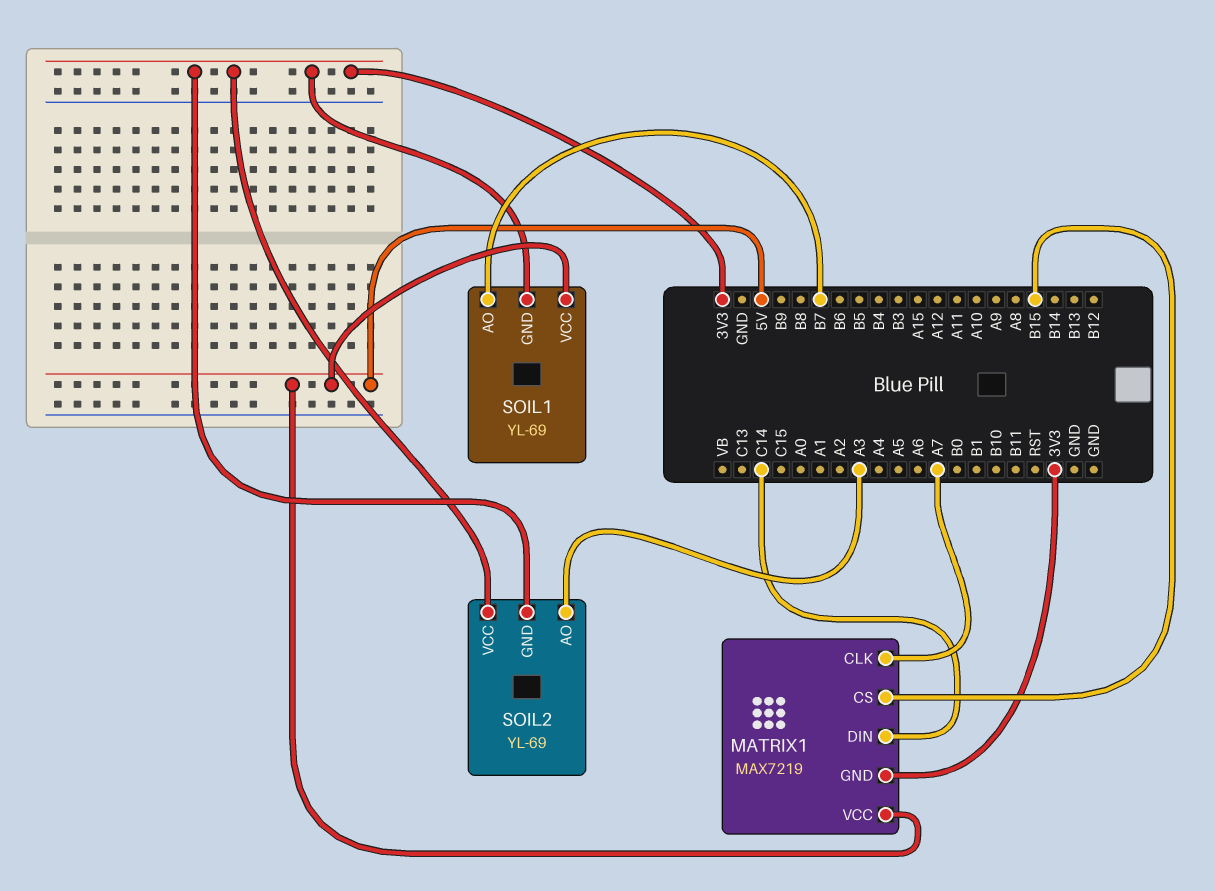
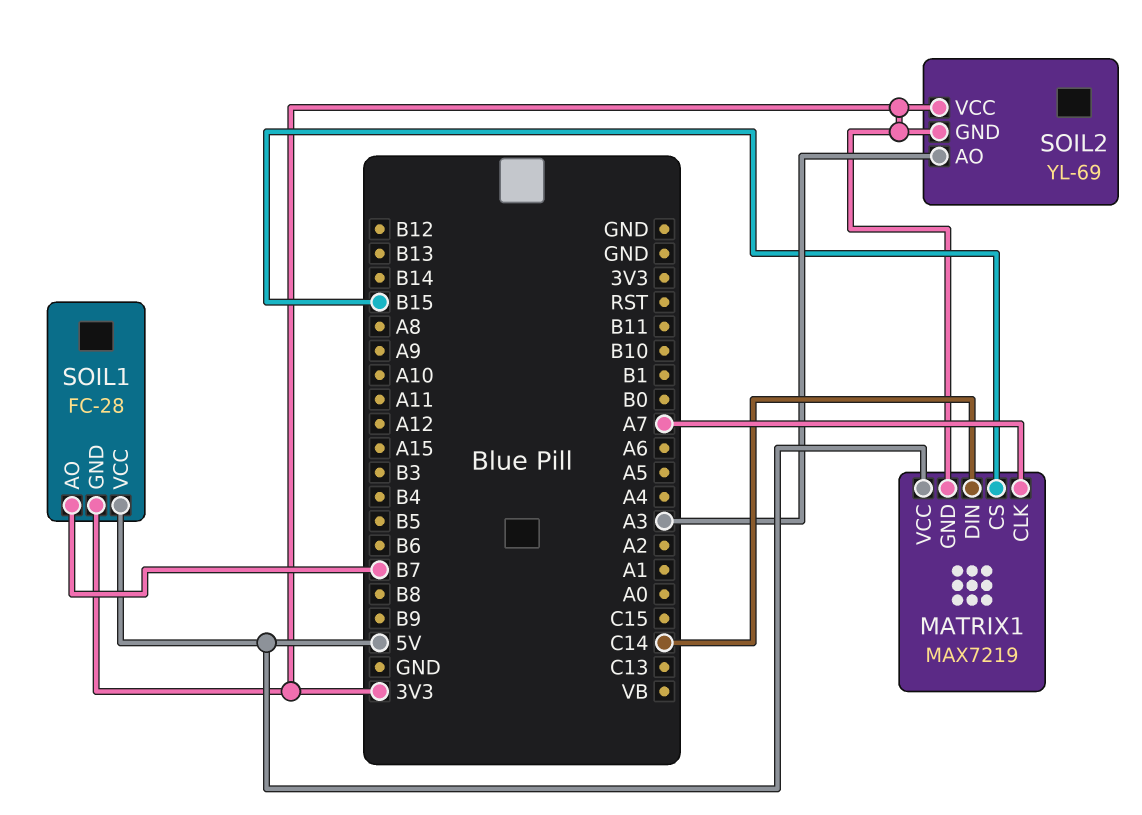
SOIL1: YL-69 -> FC-28

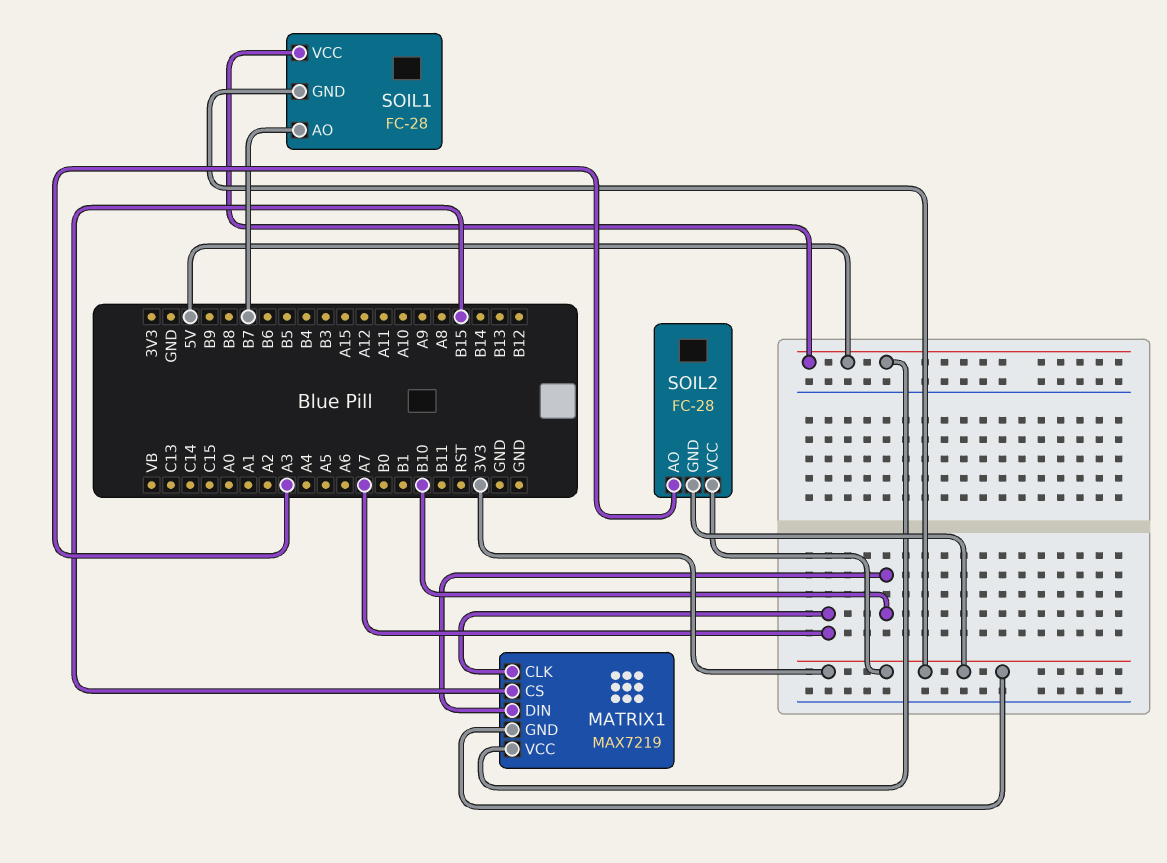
MATRIX1 pin DIN: C14 -> B10
SOIL2: YL-69 -> FC-28

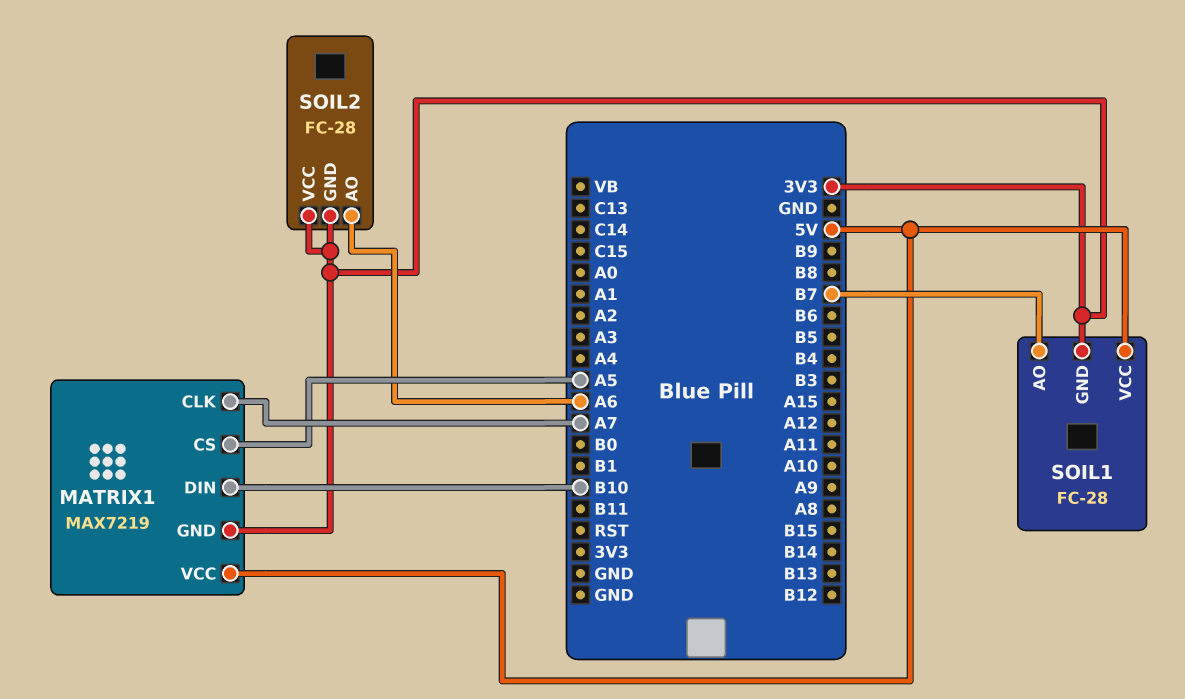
MATRIX1 pin CS: B15 -> A5
SOIL2 pin AO: A3 -> A6

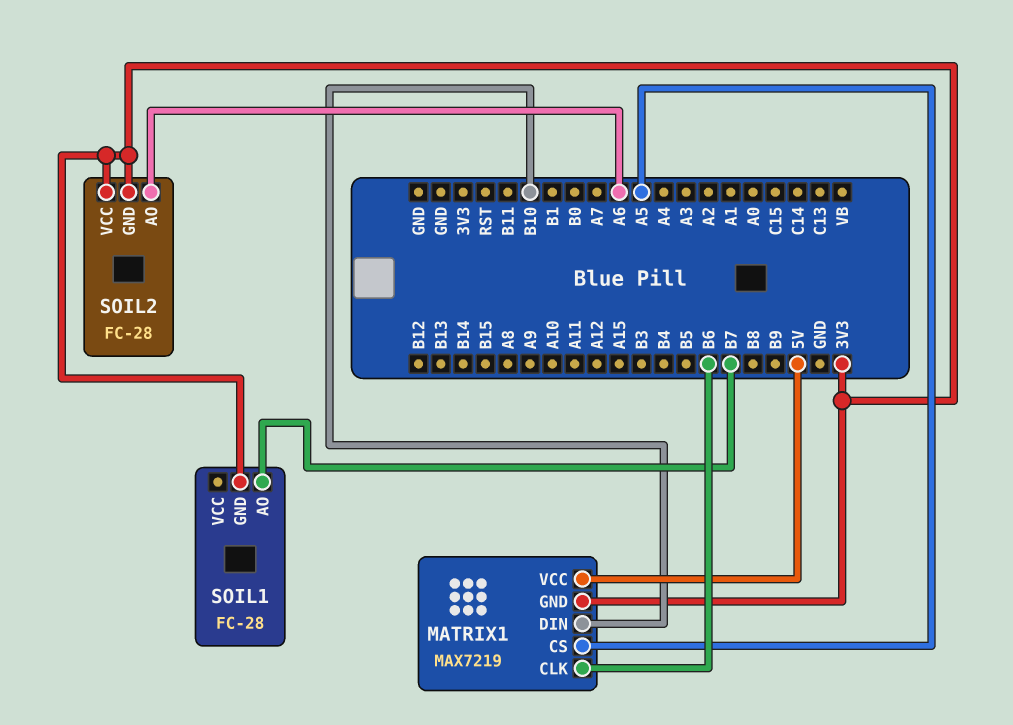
MATRIX1 pin CLK: A7 -> B6
SOIL1 pin VCC: 5V -> none

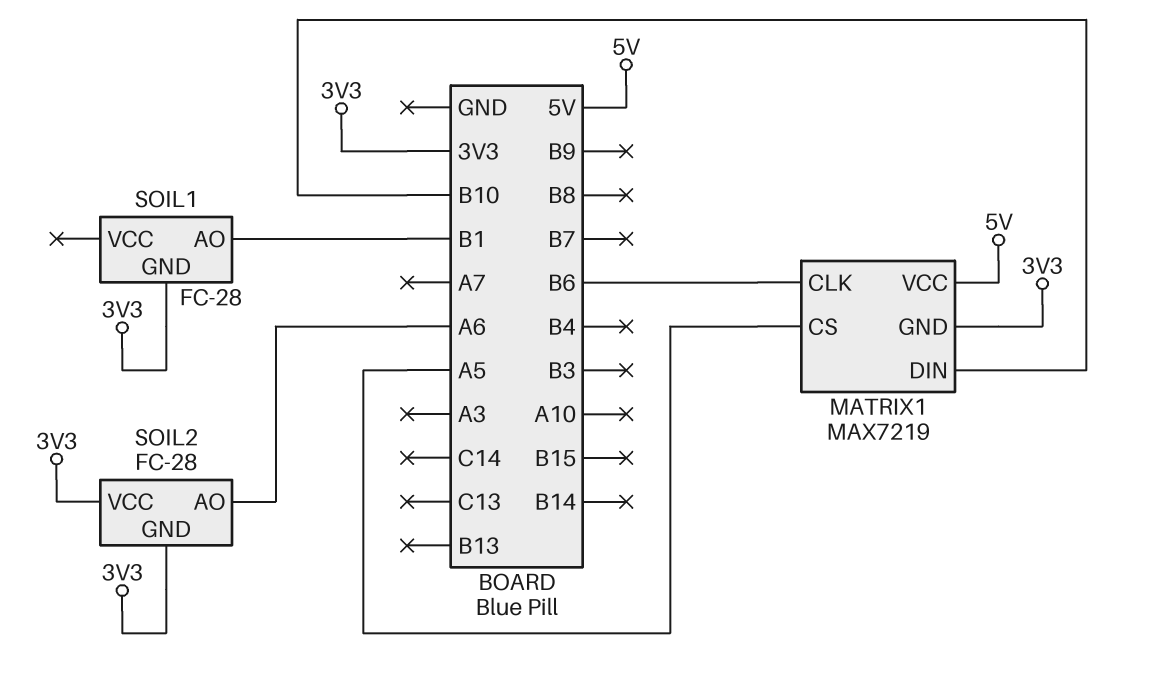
SOIL1 pin AO: B7 -> B1

